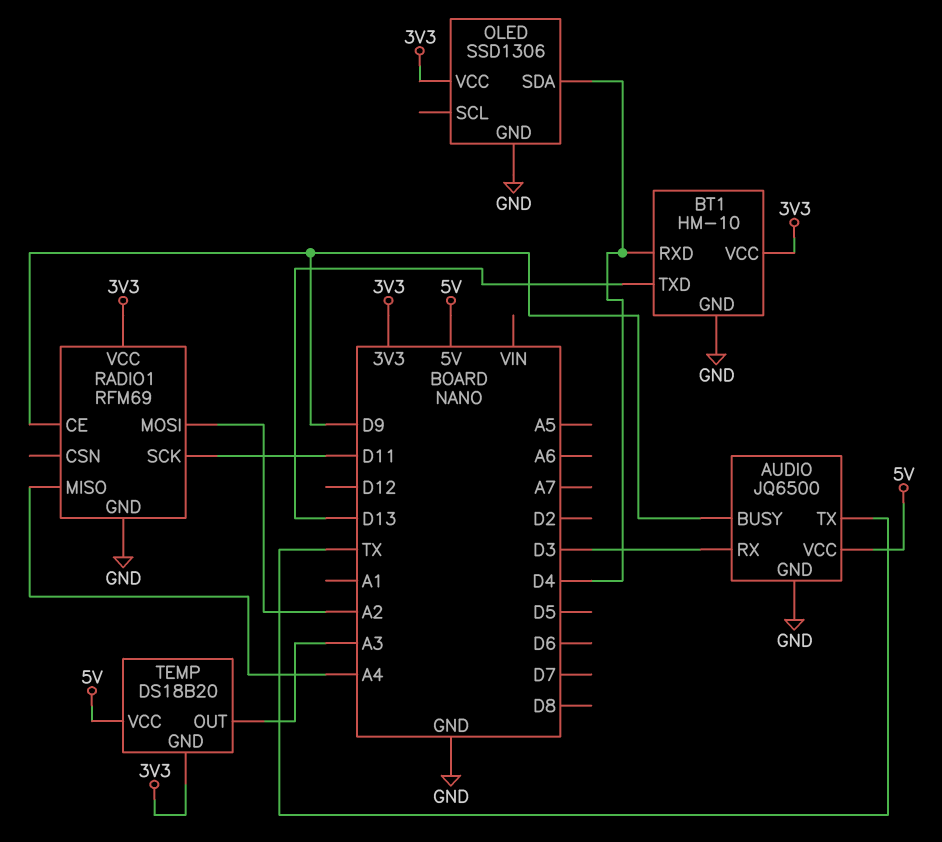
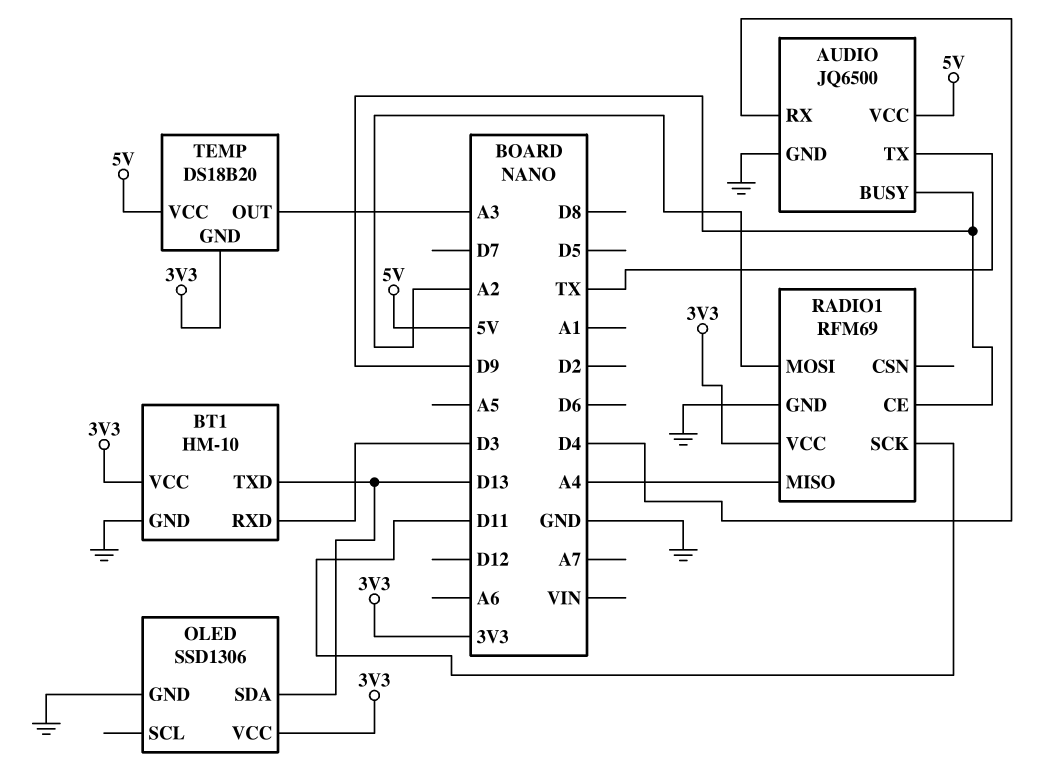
AUDIO pin RX: D3 -> D4
BT1 pin RXD: D4 -> D3
OLED pin SDA: D4 -> D13

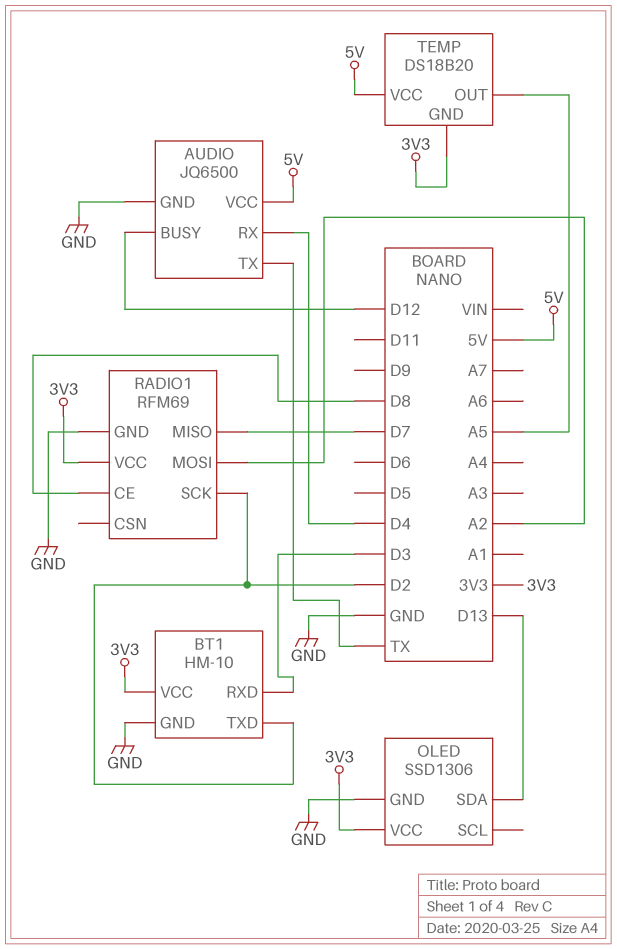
AUDIO pin BUSY: D9 -> D12
BT1 pin TXD: D13 -> D2
RADIO1 pin CE: D9 -> D8
RADIO1 pin MISO: A4 -> D7
RADIO1 pin SCK: D11 -> D2
TEMP pin OUT: A3 -> A5

